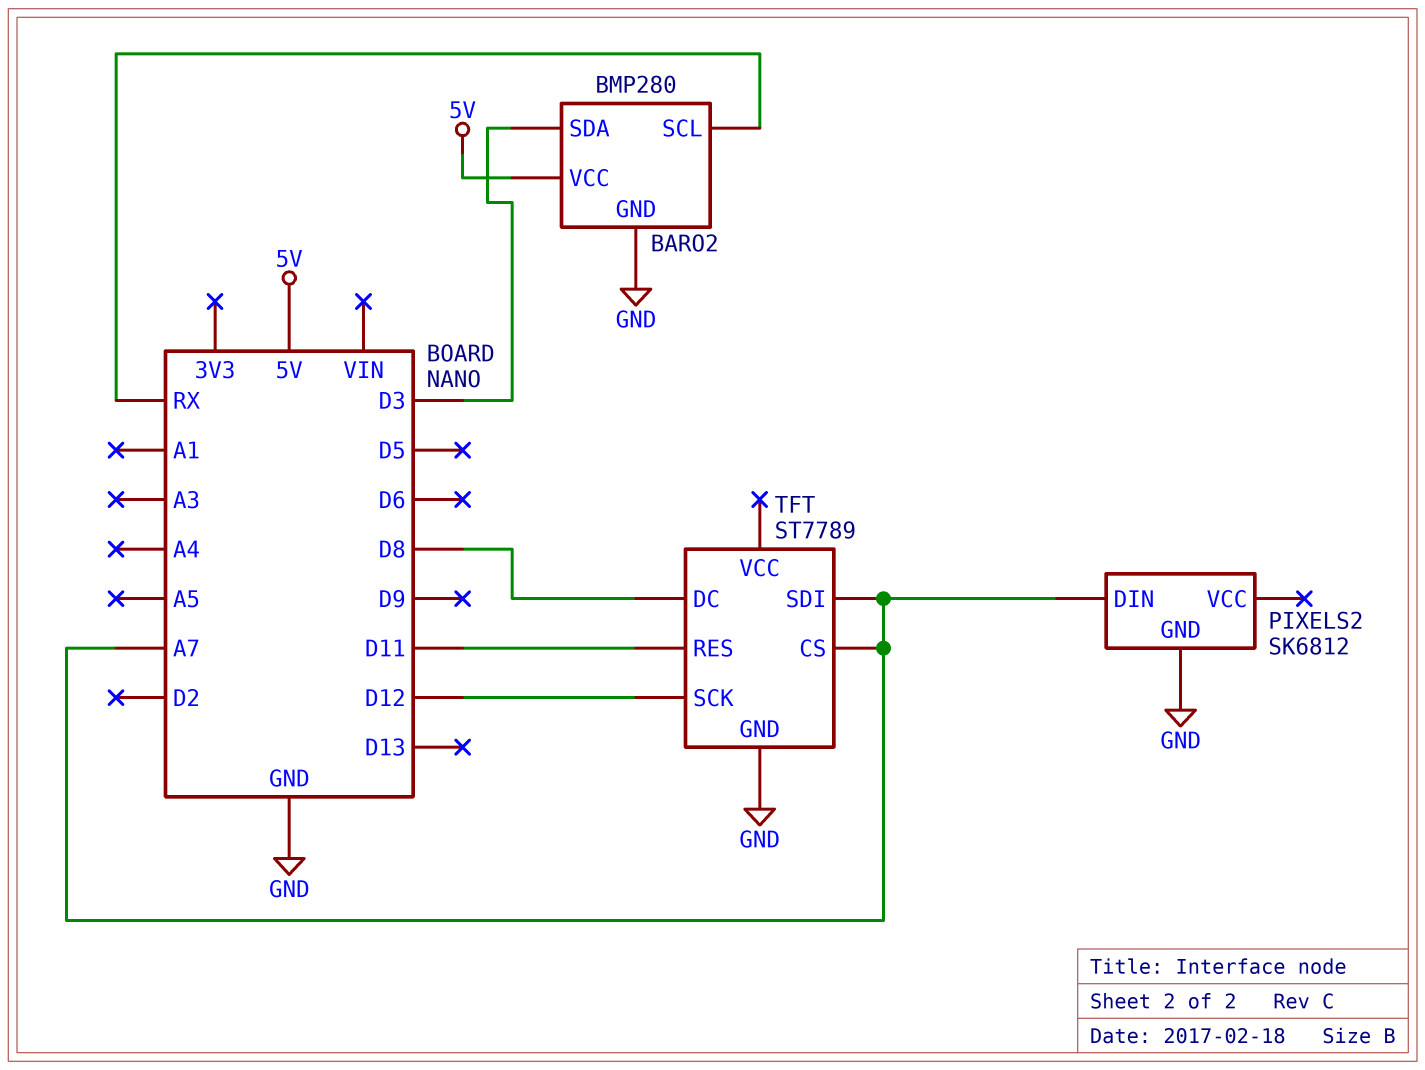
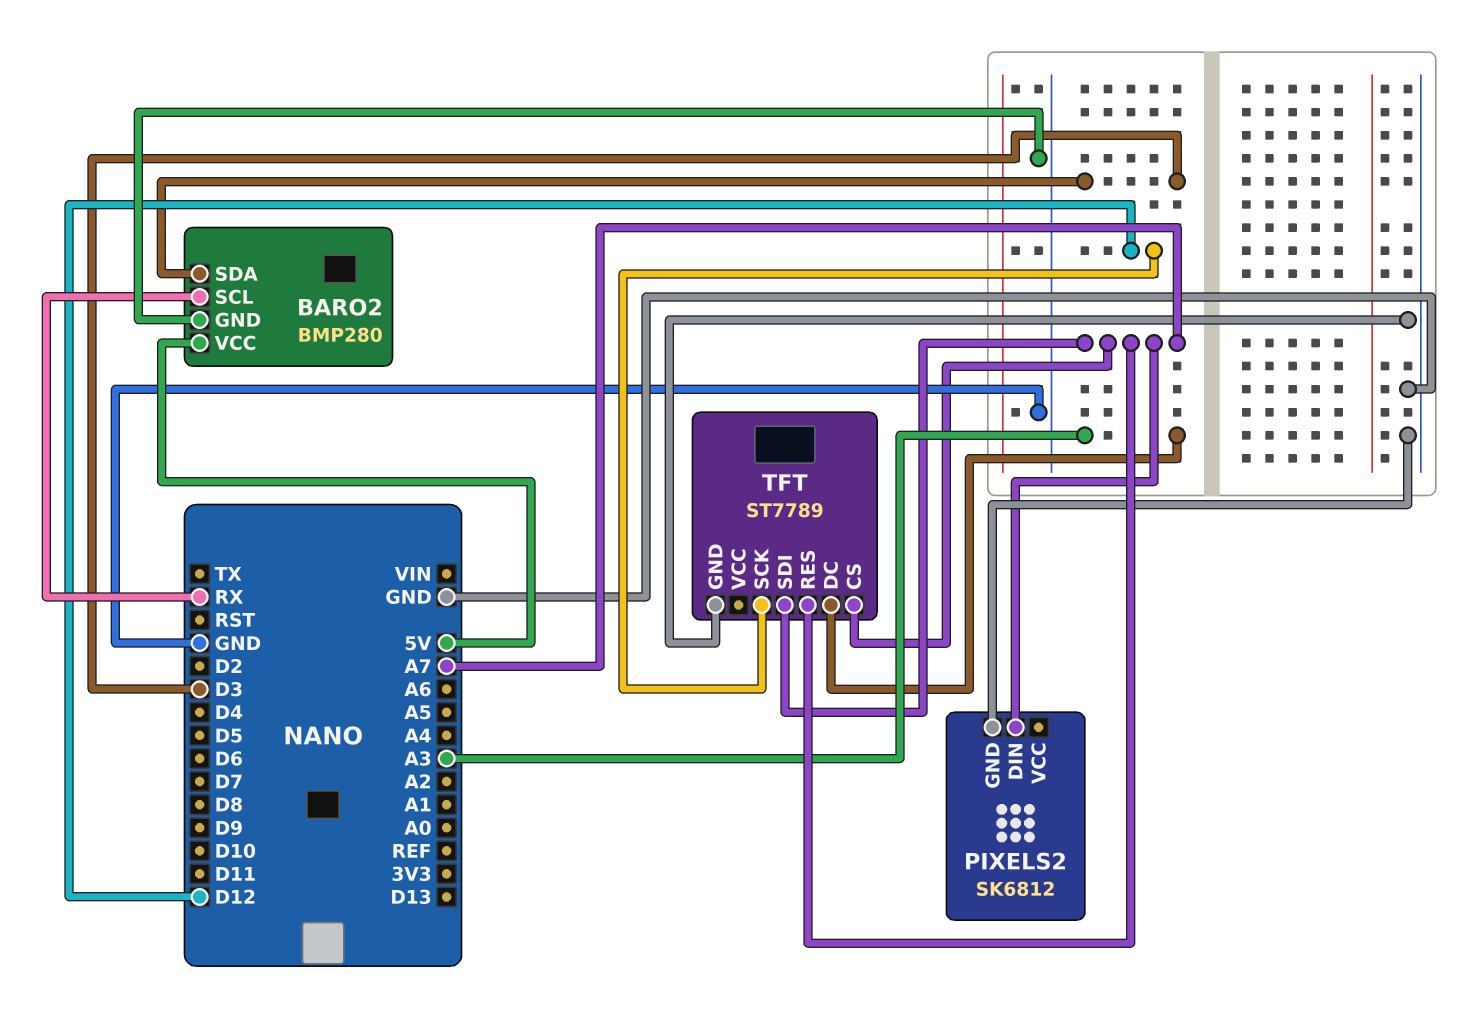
TFT pin DC: D8 -> A3
TFT pin RES: D11 -> A7

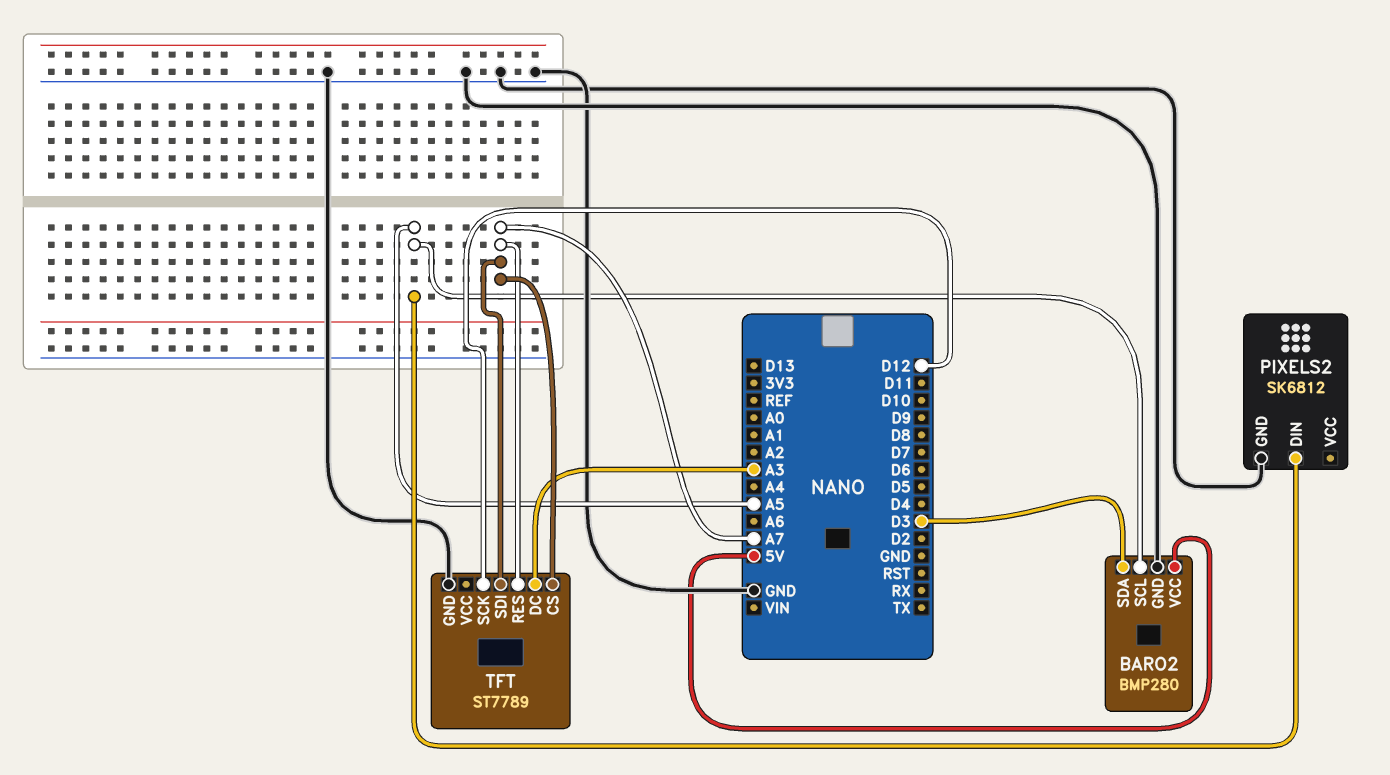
BARO2 pin SCL: RX -> A5
PIXELS2 pin DIN: A7 -> A5

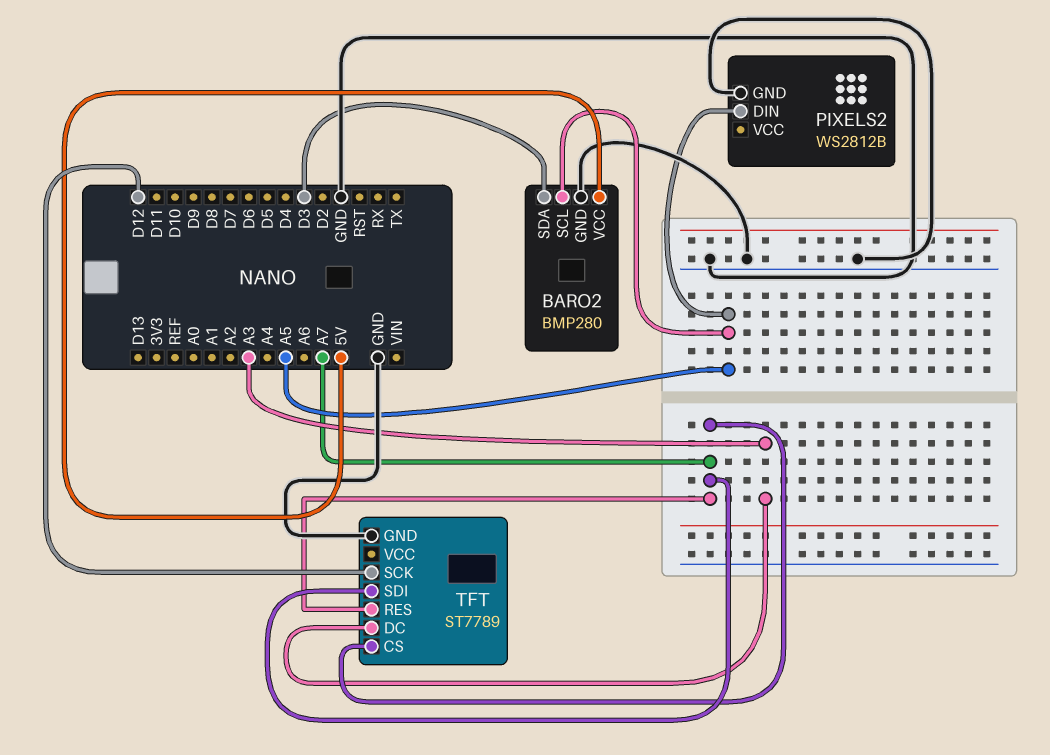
PIXELS2: SK6812 -> WS2812B

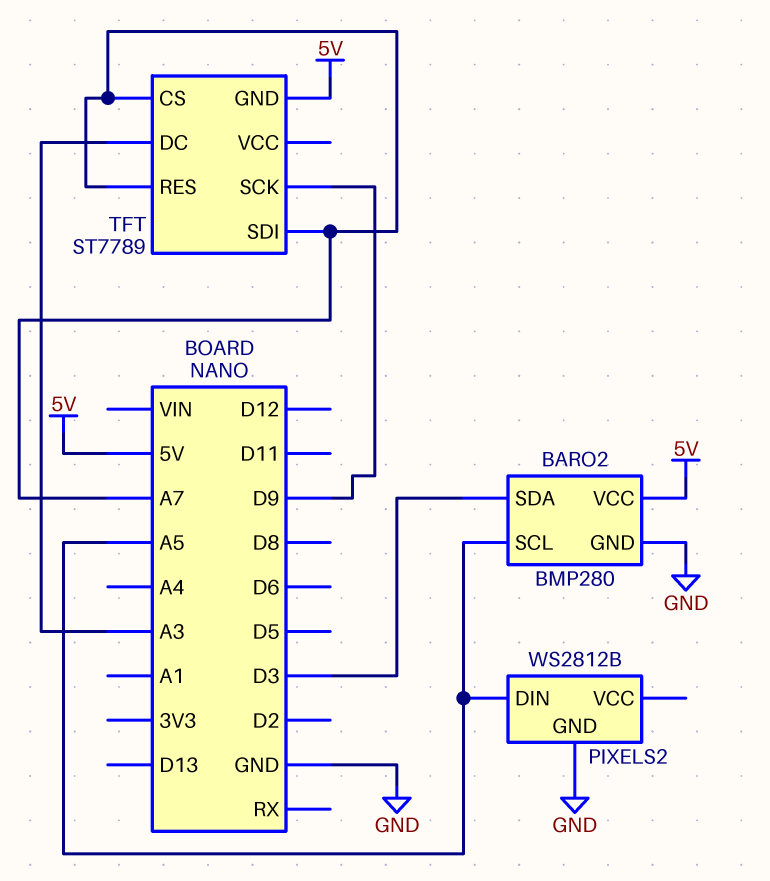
TFT pin GND: GND -> 5V
TFT pin SCK: D12 -> D9

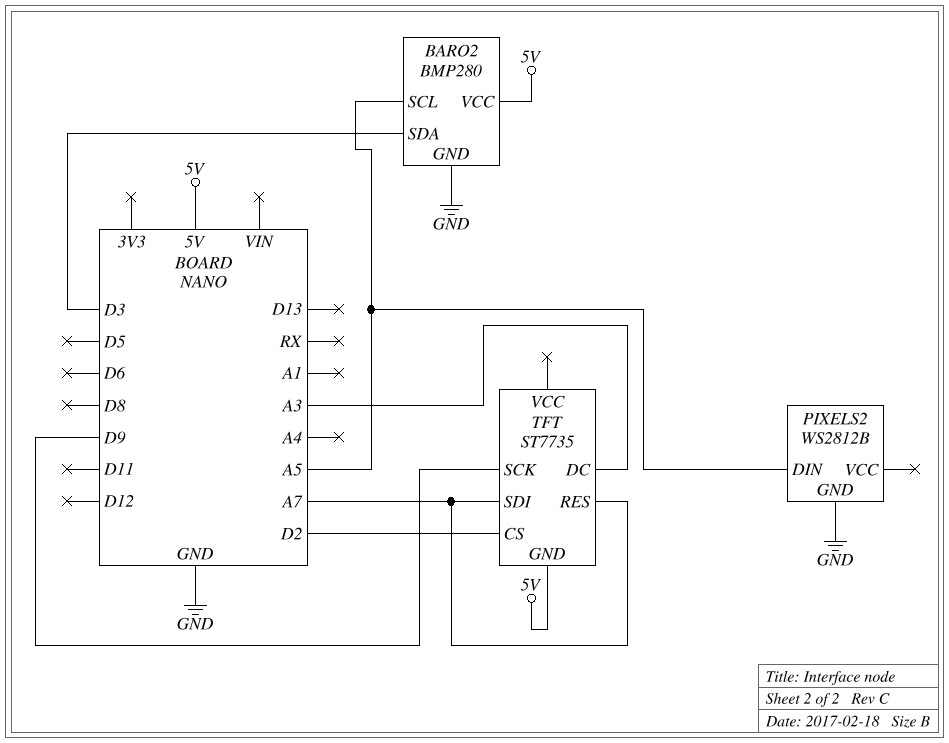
TFT: ST7789 -> ST7735
TFT pin CS: A7 -> D2

